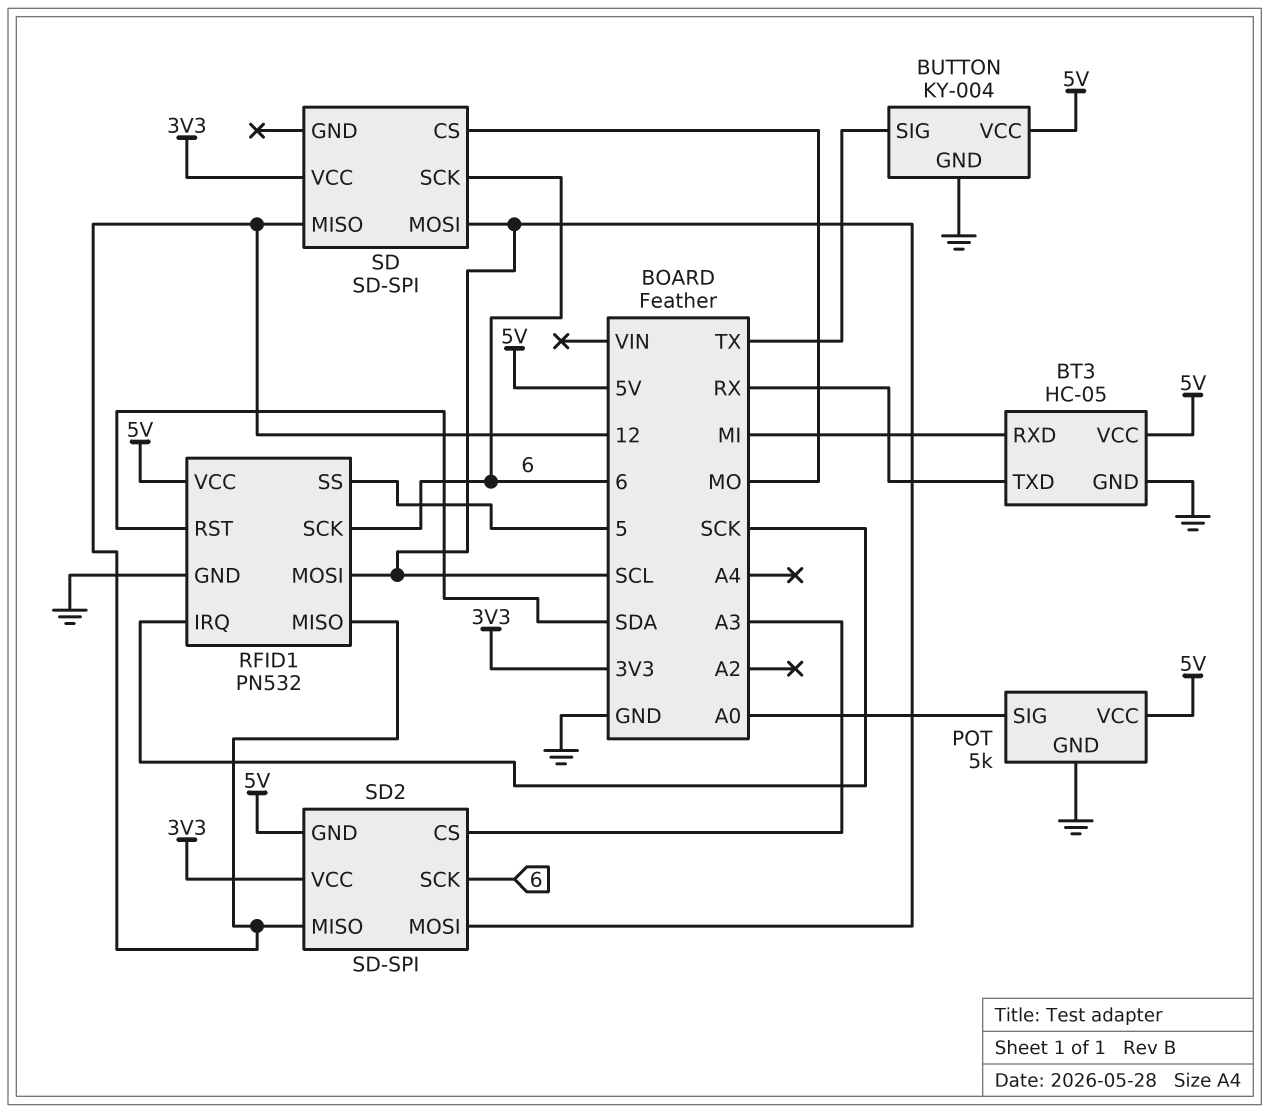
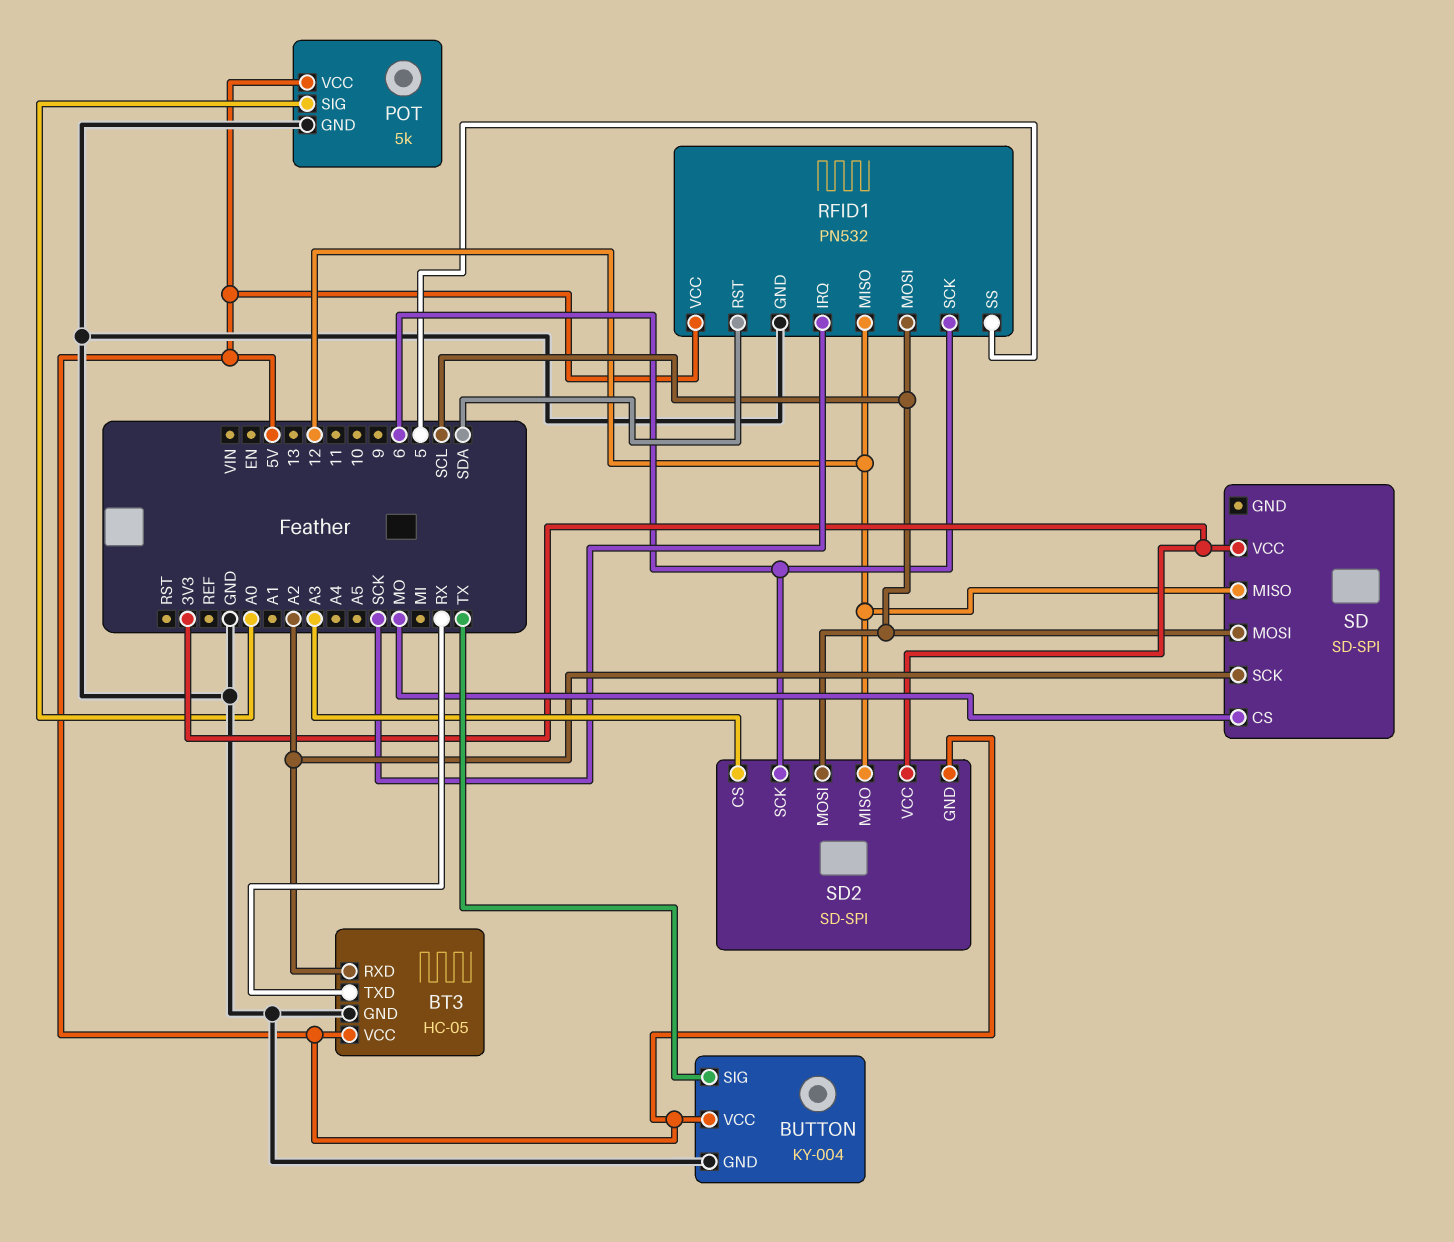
BT3 pin RXD: MI -> A2
SD pin SCK: 6 -> A2

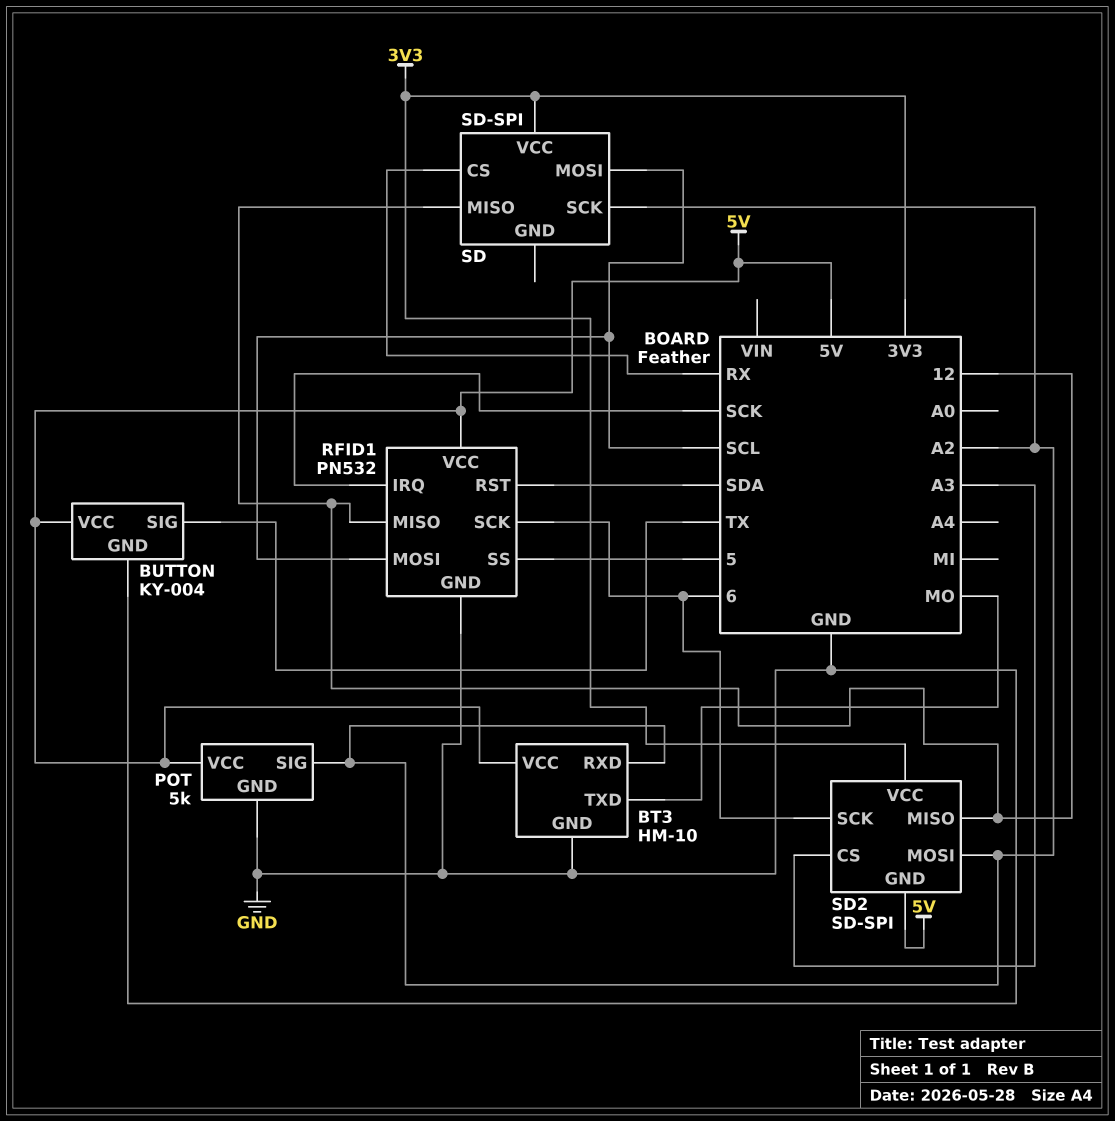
BT3: HC-05 -> HM-10
BT3 pin TXD: RX -> MO
POT pin SIG: A0 -> A2
SD pin CS: MO -> RX
SD2 pin MOSI: SCL -> A2

